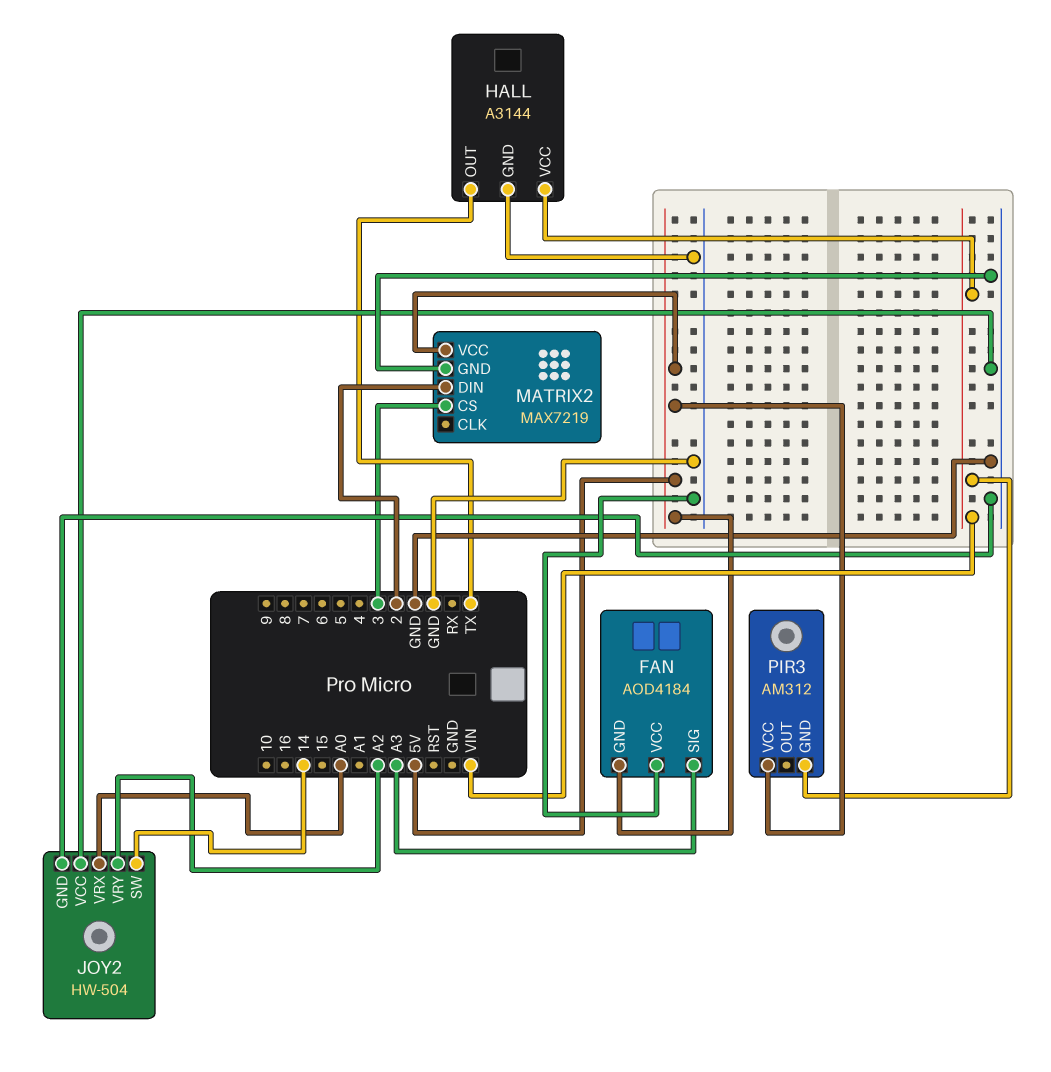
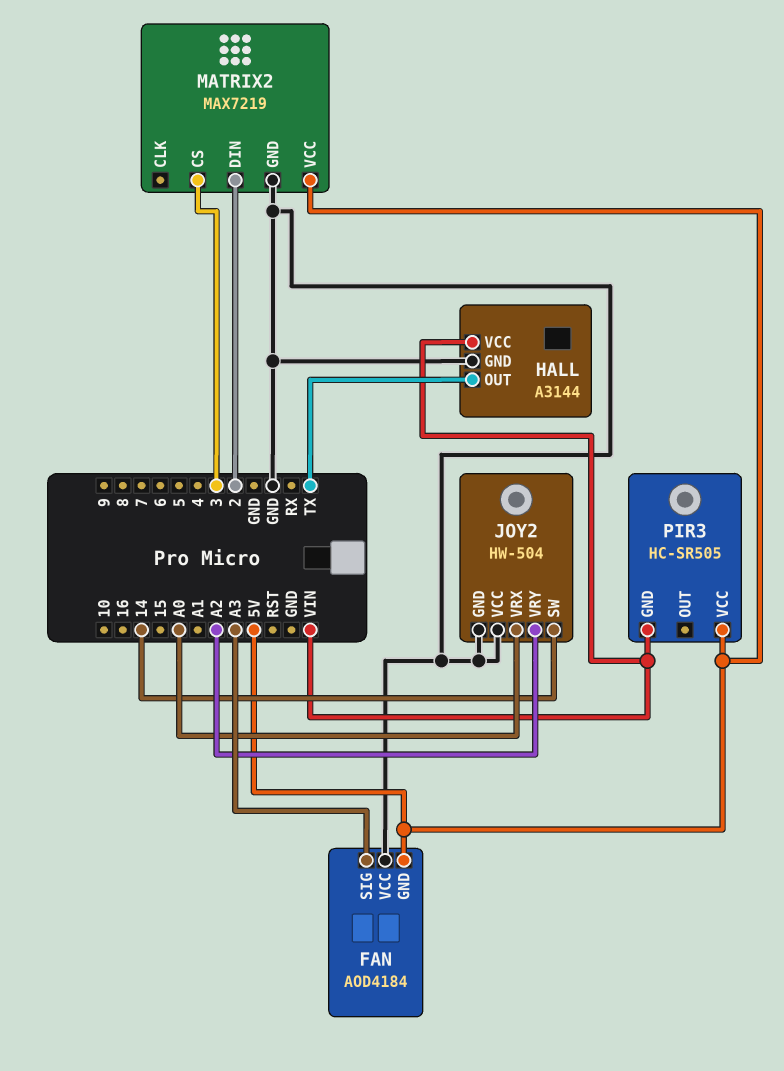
PIR3: AM312 -> HC-SR505

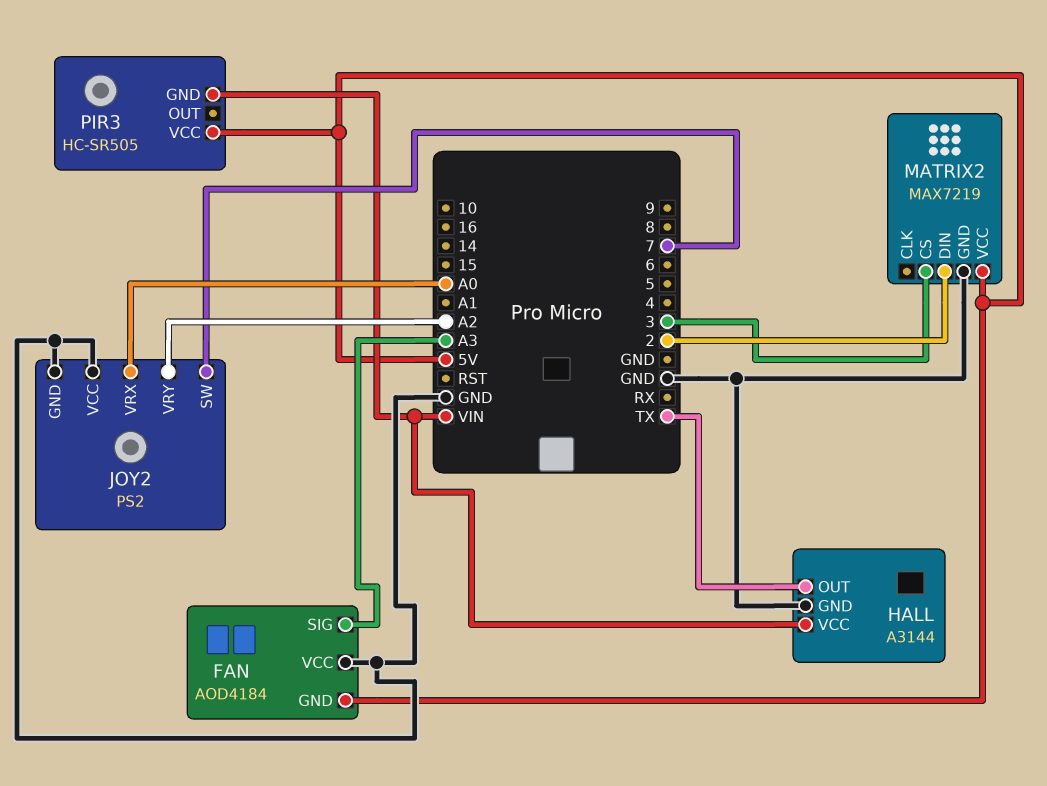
JOY2: HW-504 -> PS2
JOY2 pin SW: 14 -> 7

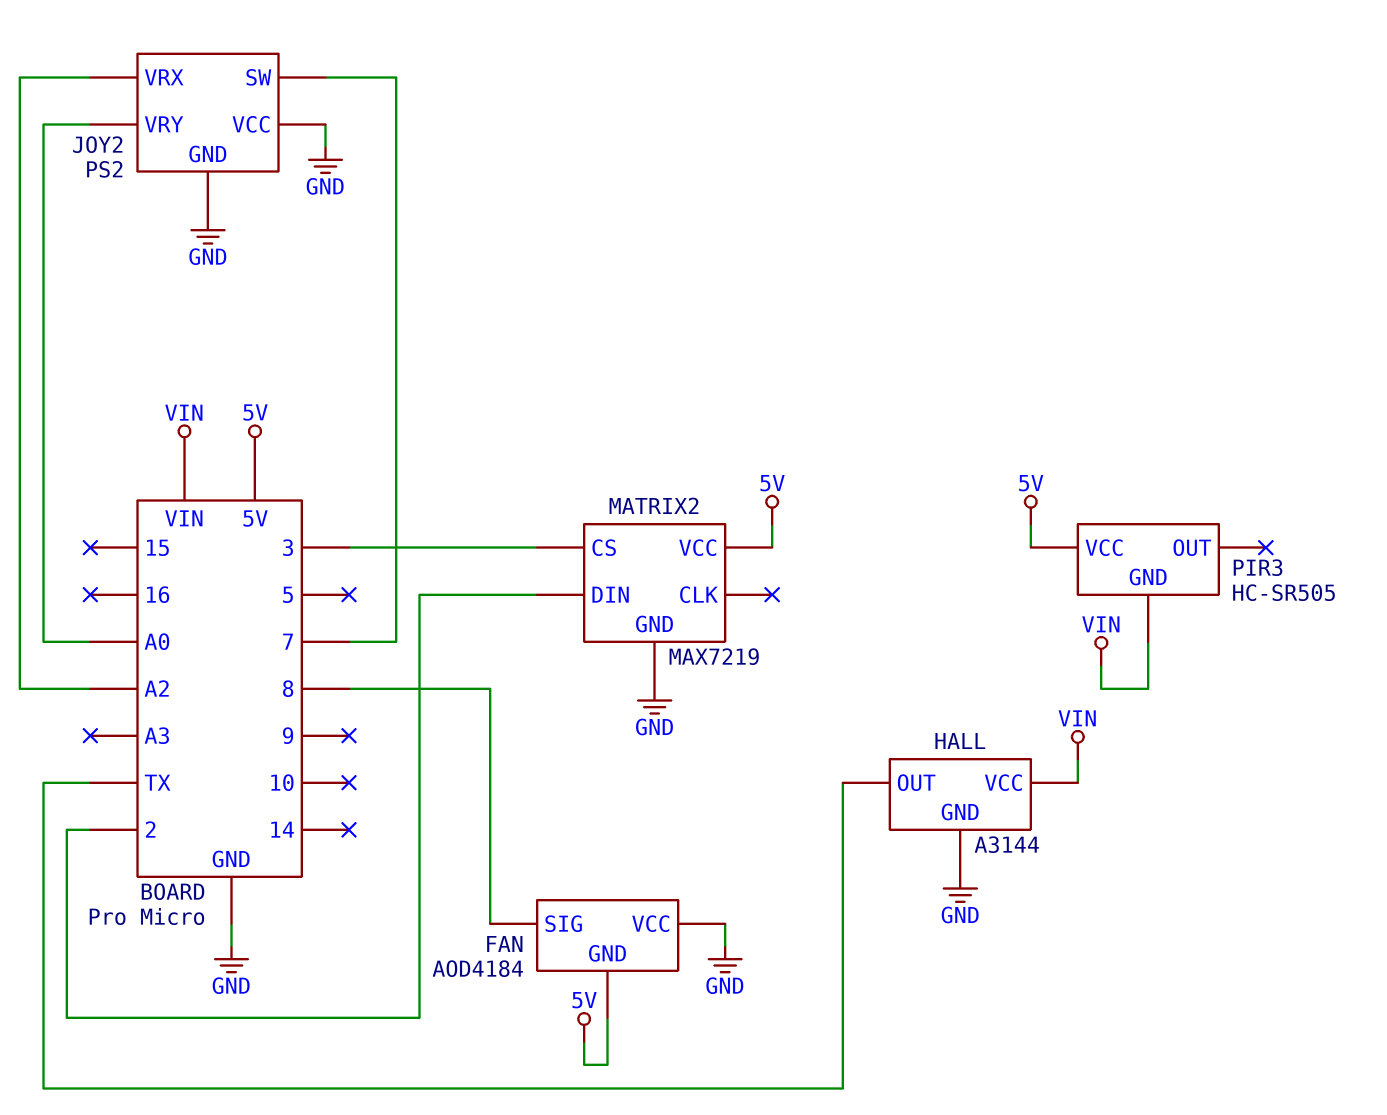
FAN pin SIG: A3 -> 8
JOY2 pin VRX: A0 -> A2
JOY2 pin VRY: A2 -> A0

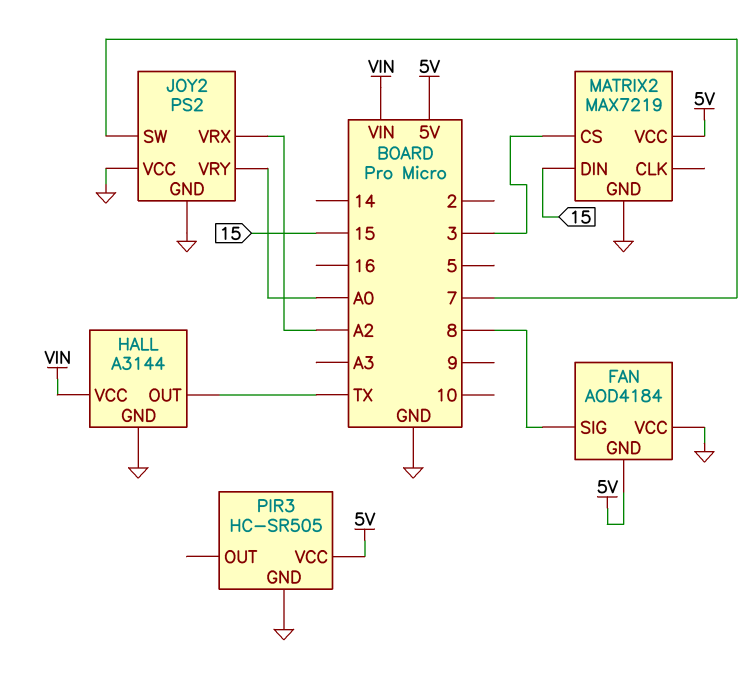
MATRIX2 pin DIN: 2 -> 15
PIR3 pin GND: VIN -> GND

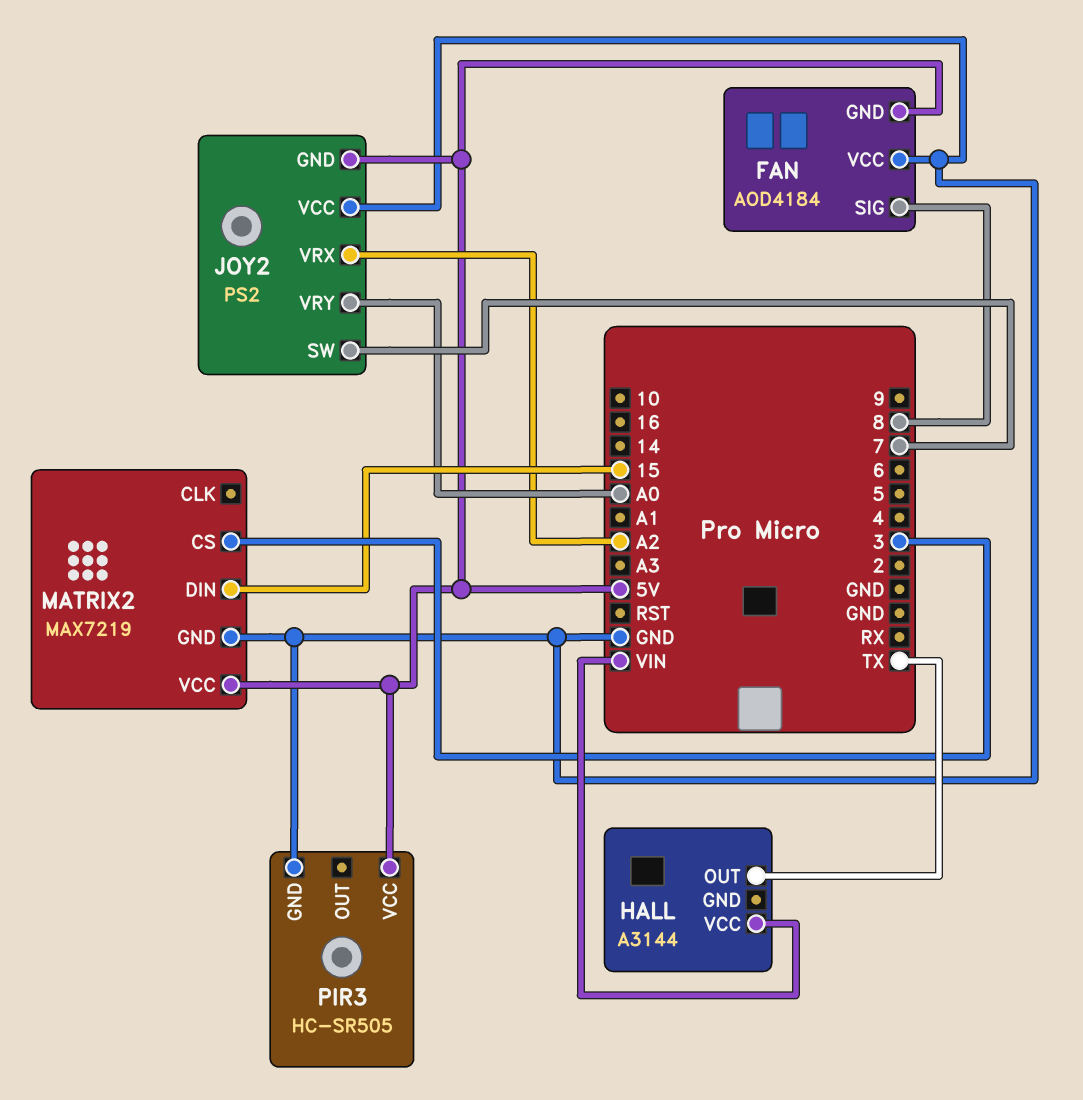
HALL pin GND: GND -> none
JOY2 pin GND: GND -> 5V

